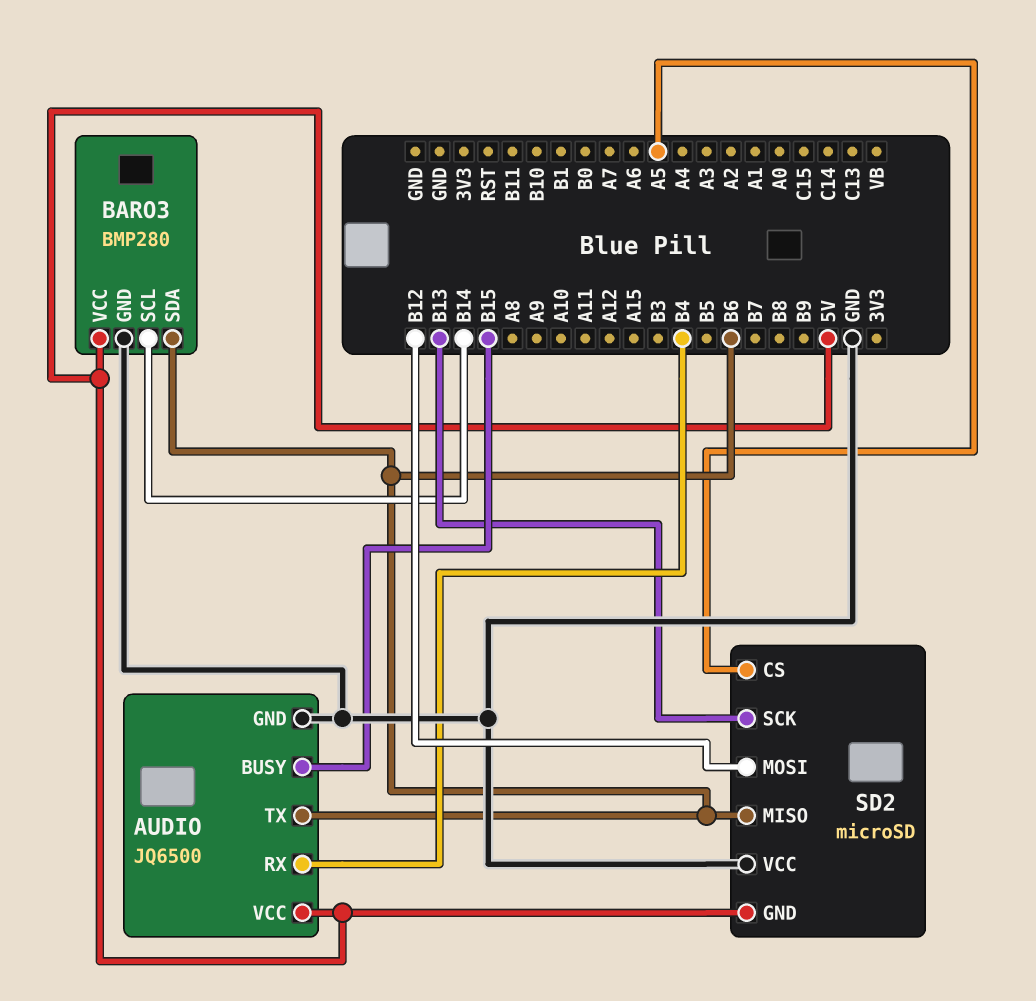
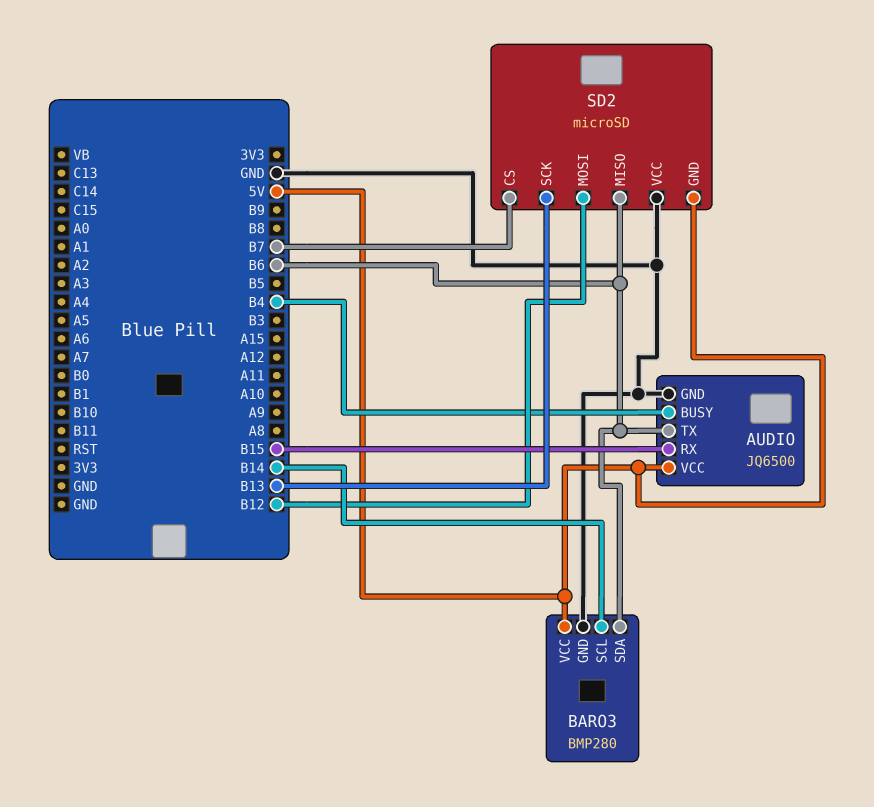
AUDIO pin BUSY: B15 -> B4
AUDIO pin RX: B4 -> B15
SD2 pin CS: A5 -> B7

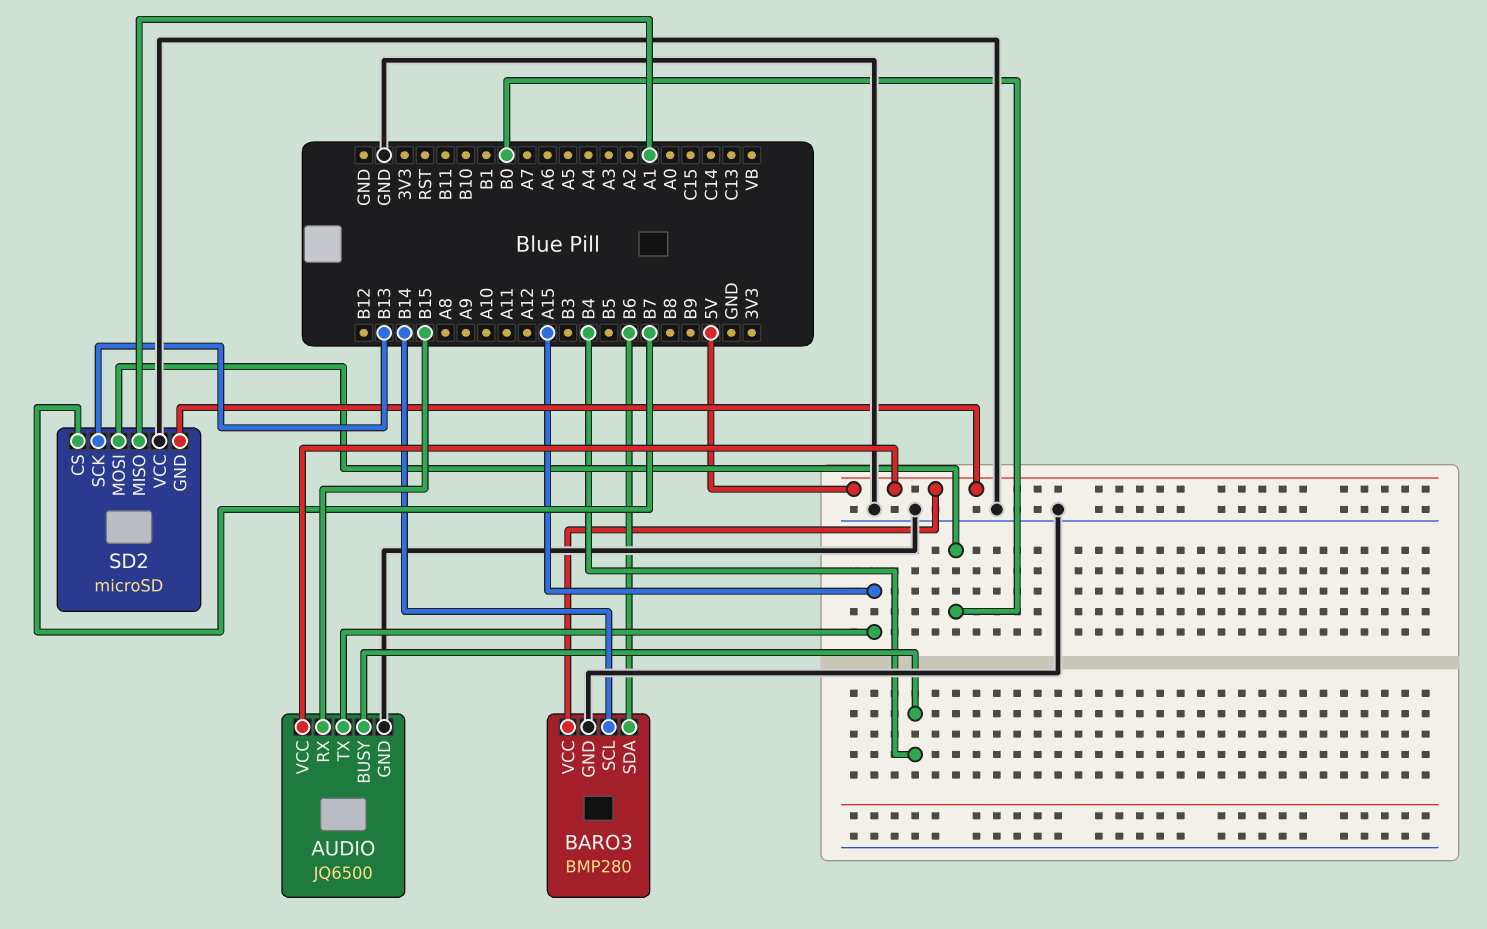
AUDIO pin TX: B6 -> A15
SD2 pin MISO: B6 -> A1
SD2 pin MOSI: B12 -> B0

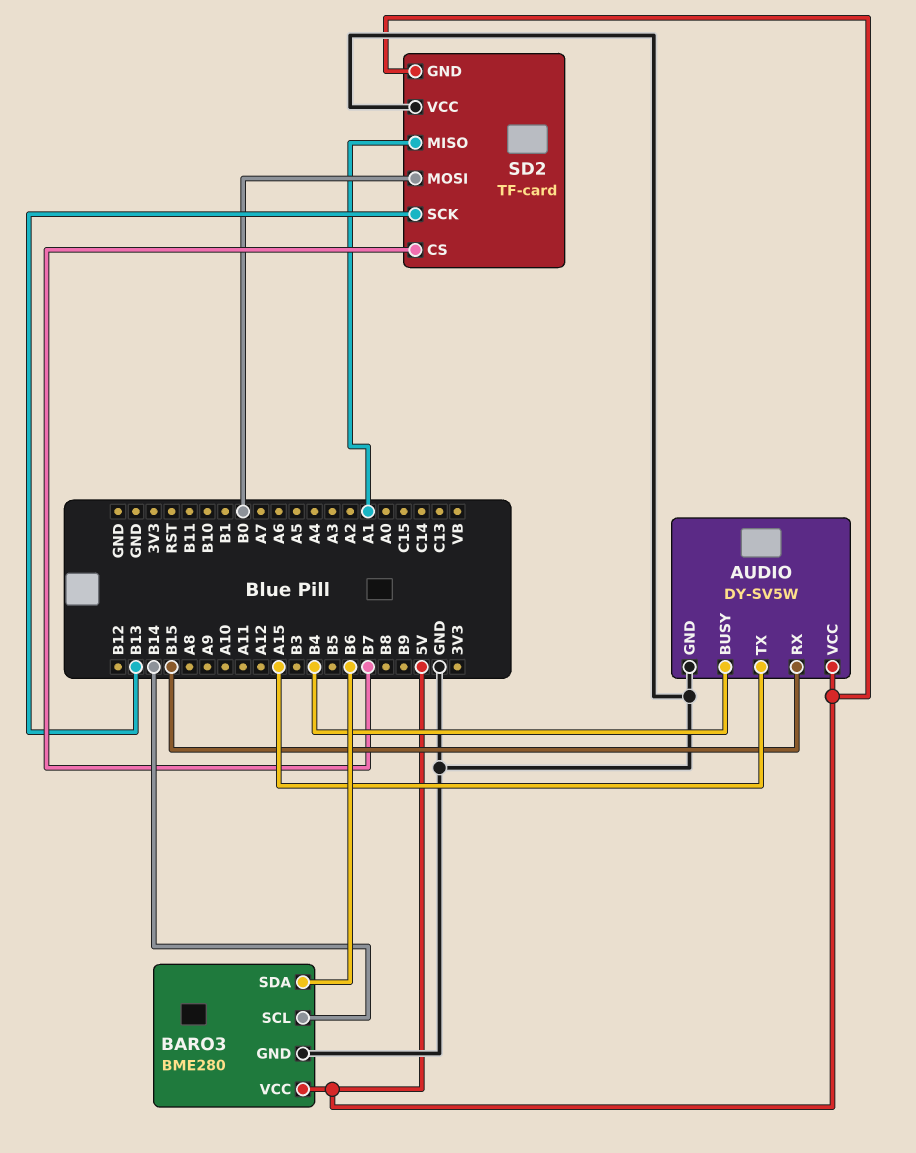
AUDIO: JQ6500 -> DY-SV5W
BARO3: BMP280 -> BME280
SD2: microSD -> TF-card

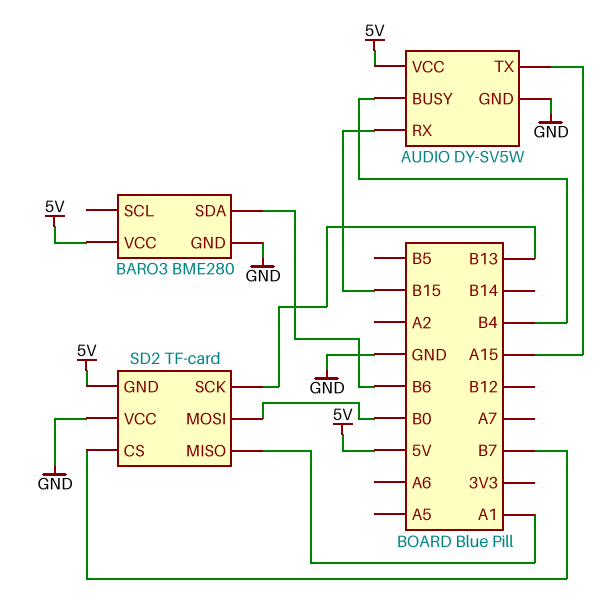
BARO3 pin SCL: B14 -> none

